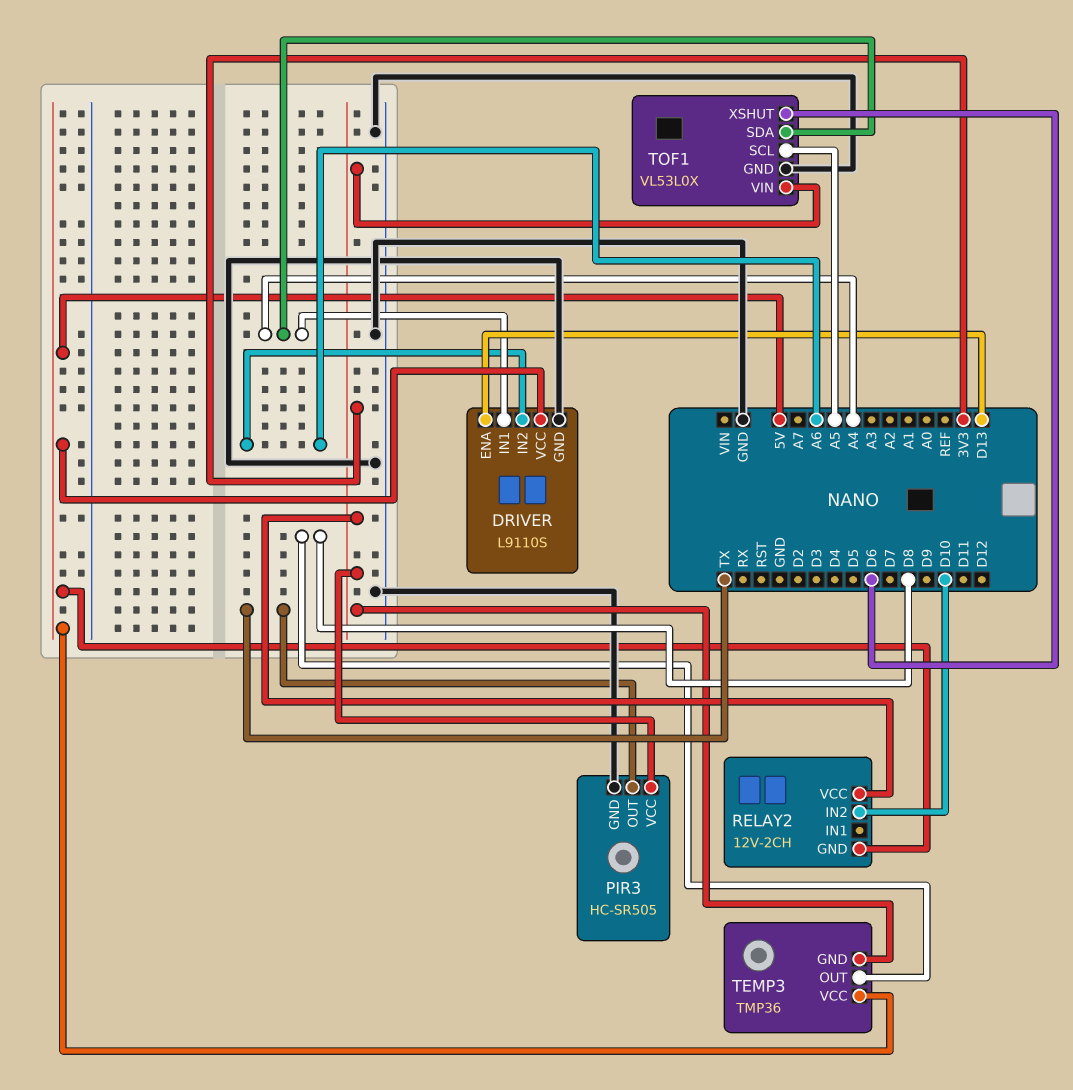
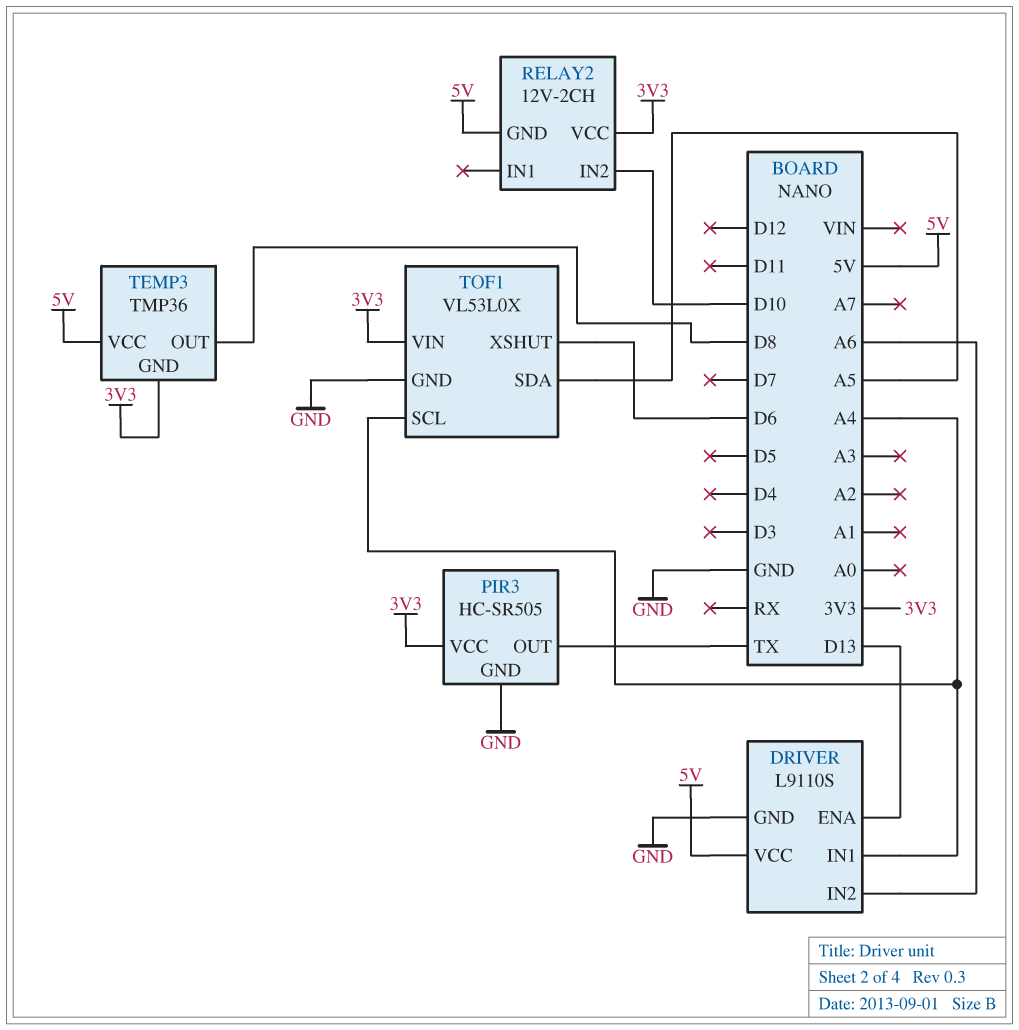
TOF1 pin SCL: A5 -> A4
TOF1 pin SDA: A4 -> A5

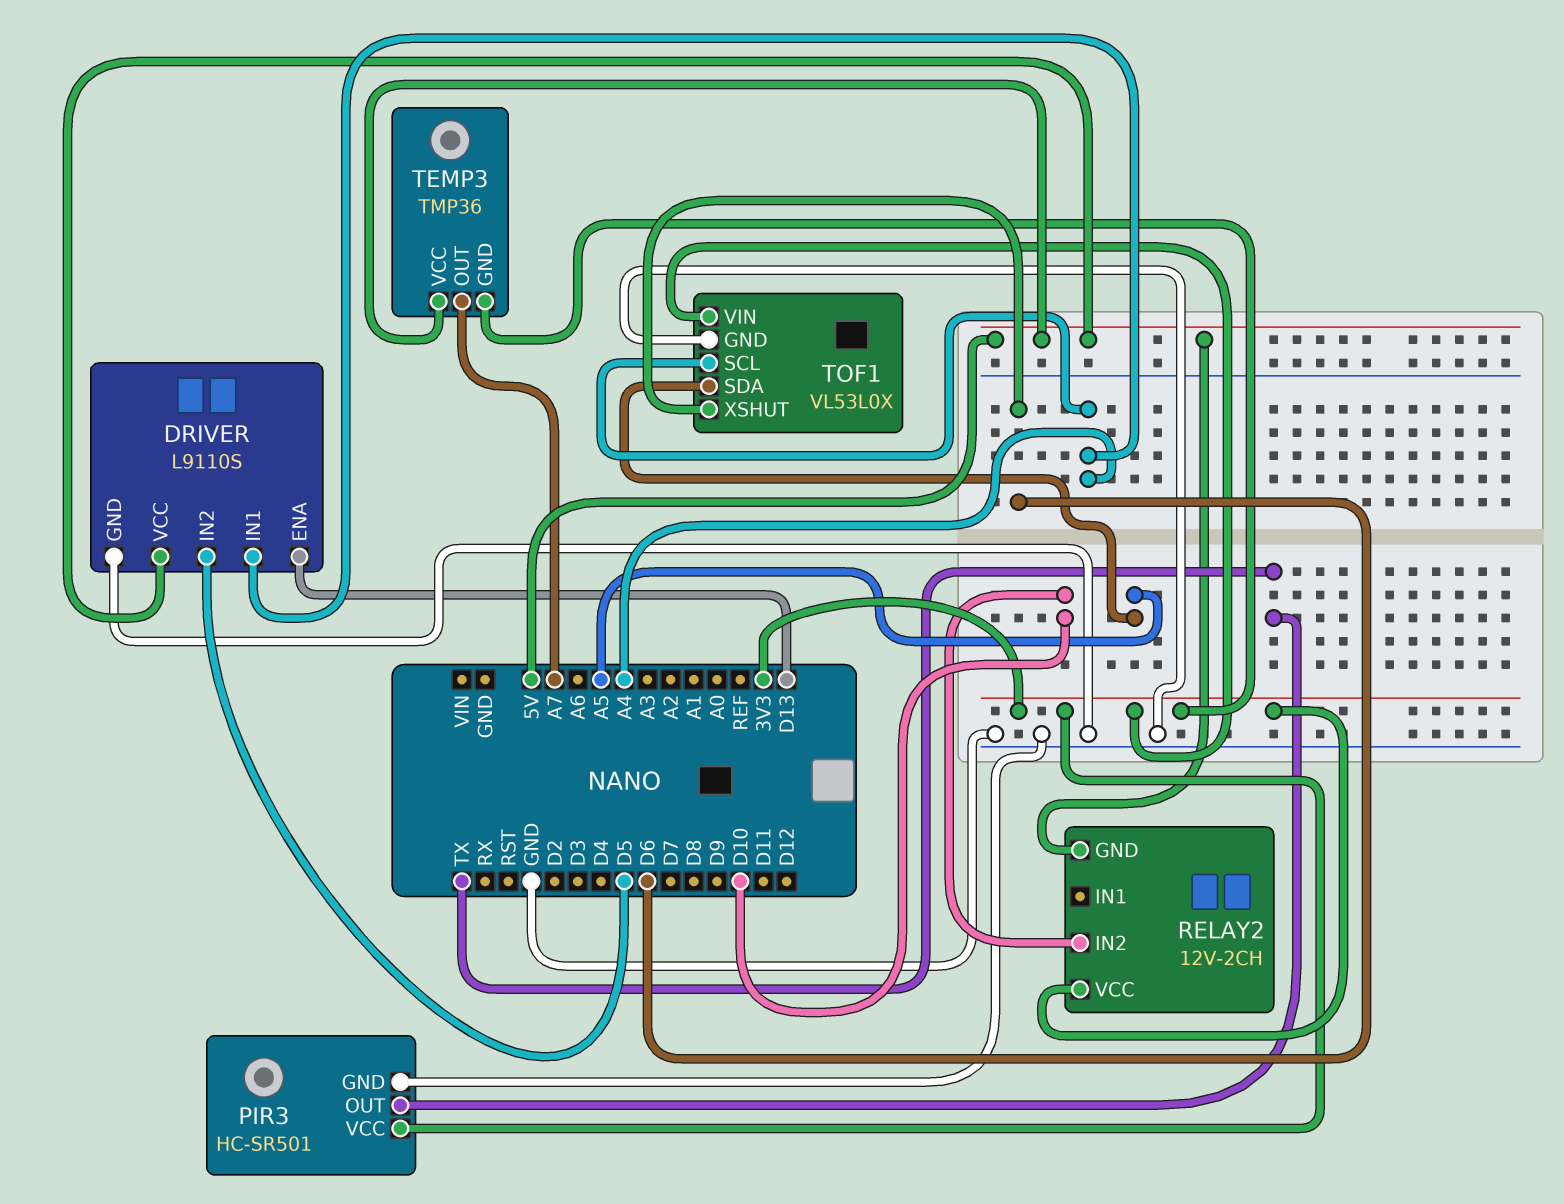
DRIVER pin IN2: A6 -> D5
PIR3: HC-SR505 -> HC-SR501
TEMP3 pin OUT: D8 -> A7

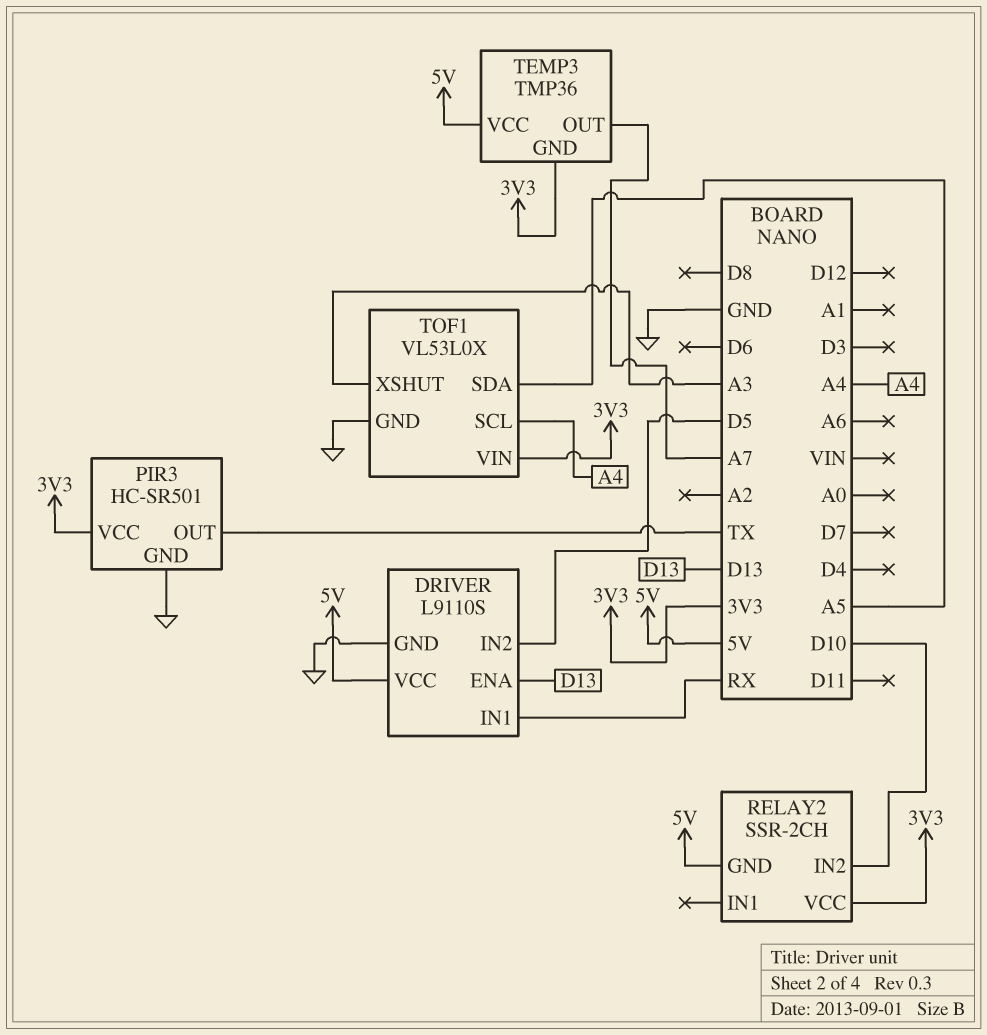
DRIVER pin IN1: A4 -> RX
RELAY2: 12V-2CH -> SSR-2CH
TOF1 pin XSHUT: D6 -> A3

